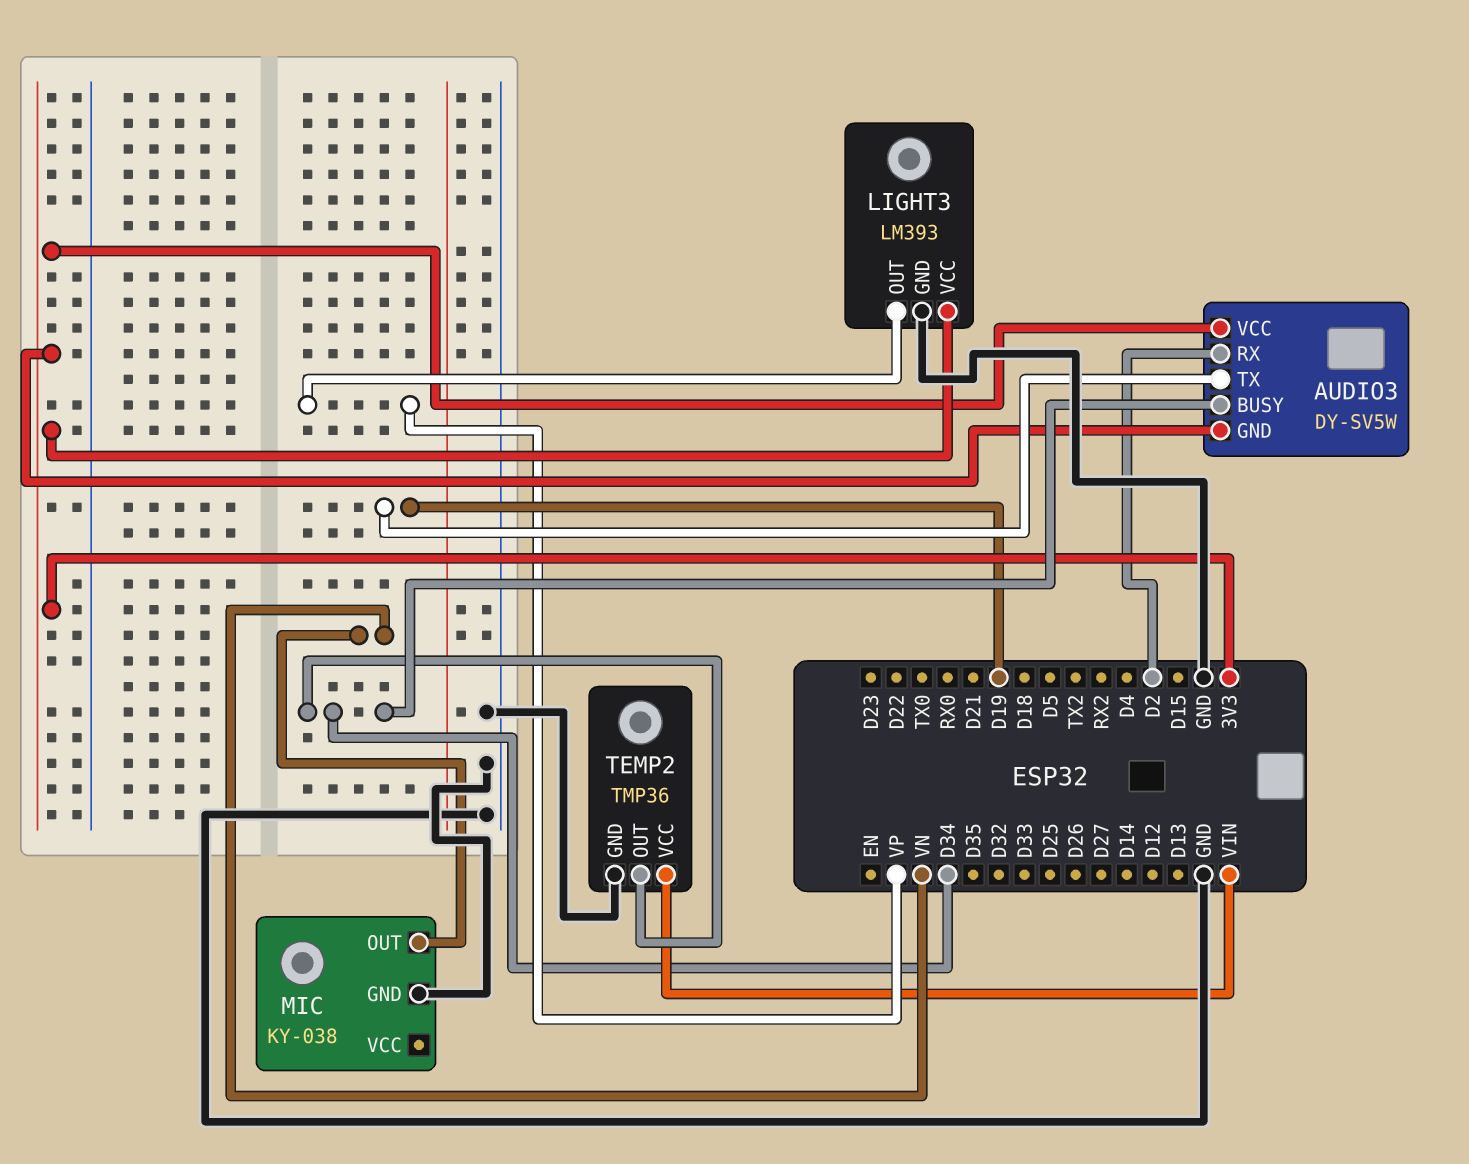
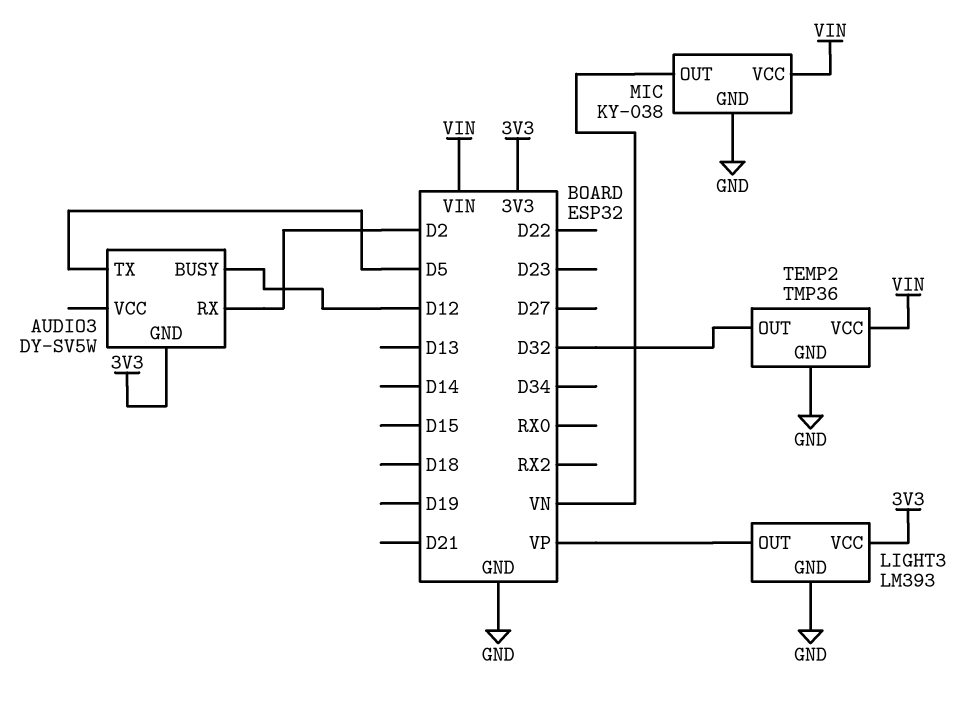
AUDIO3 pin BUSY: D34 -> D12
AUDIO3 pin TX: D19 -> D5
AUDIO3 pin VCC: 3V3 -> none
MIC pin VCC: none -> VIN
TEMP2 pin OUT: D34 -> D32

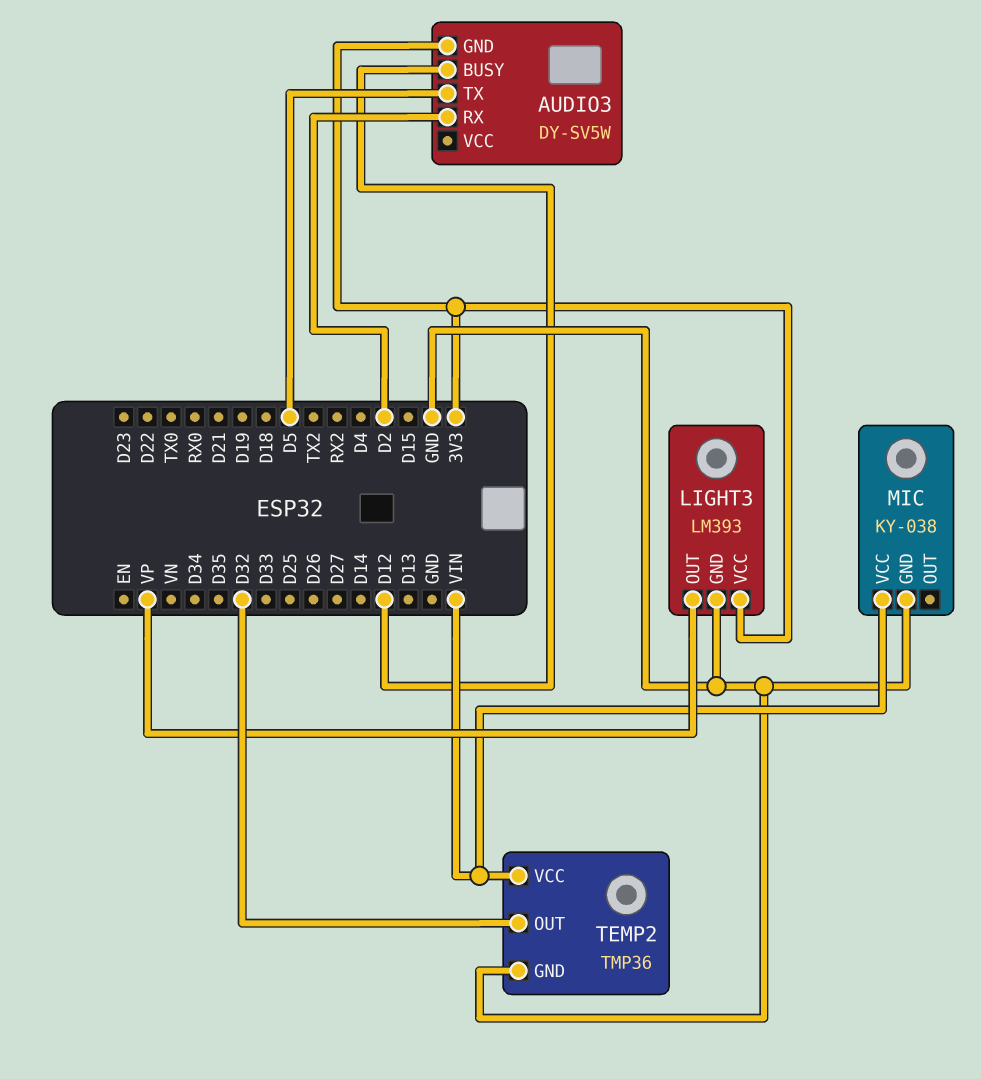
MIC pin OUT: VN -> none

